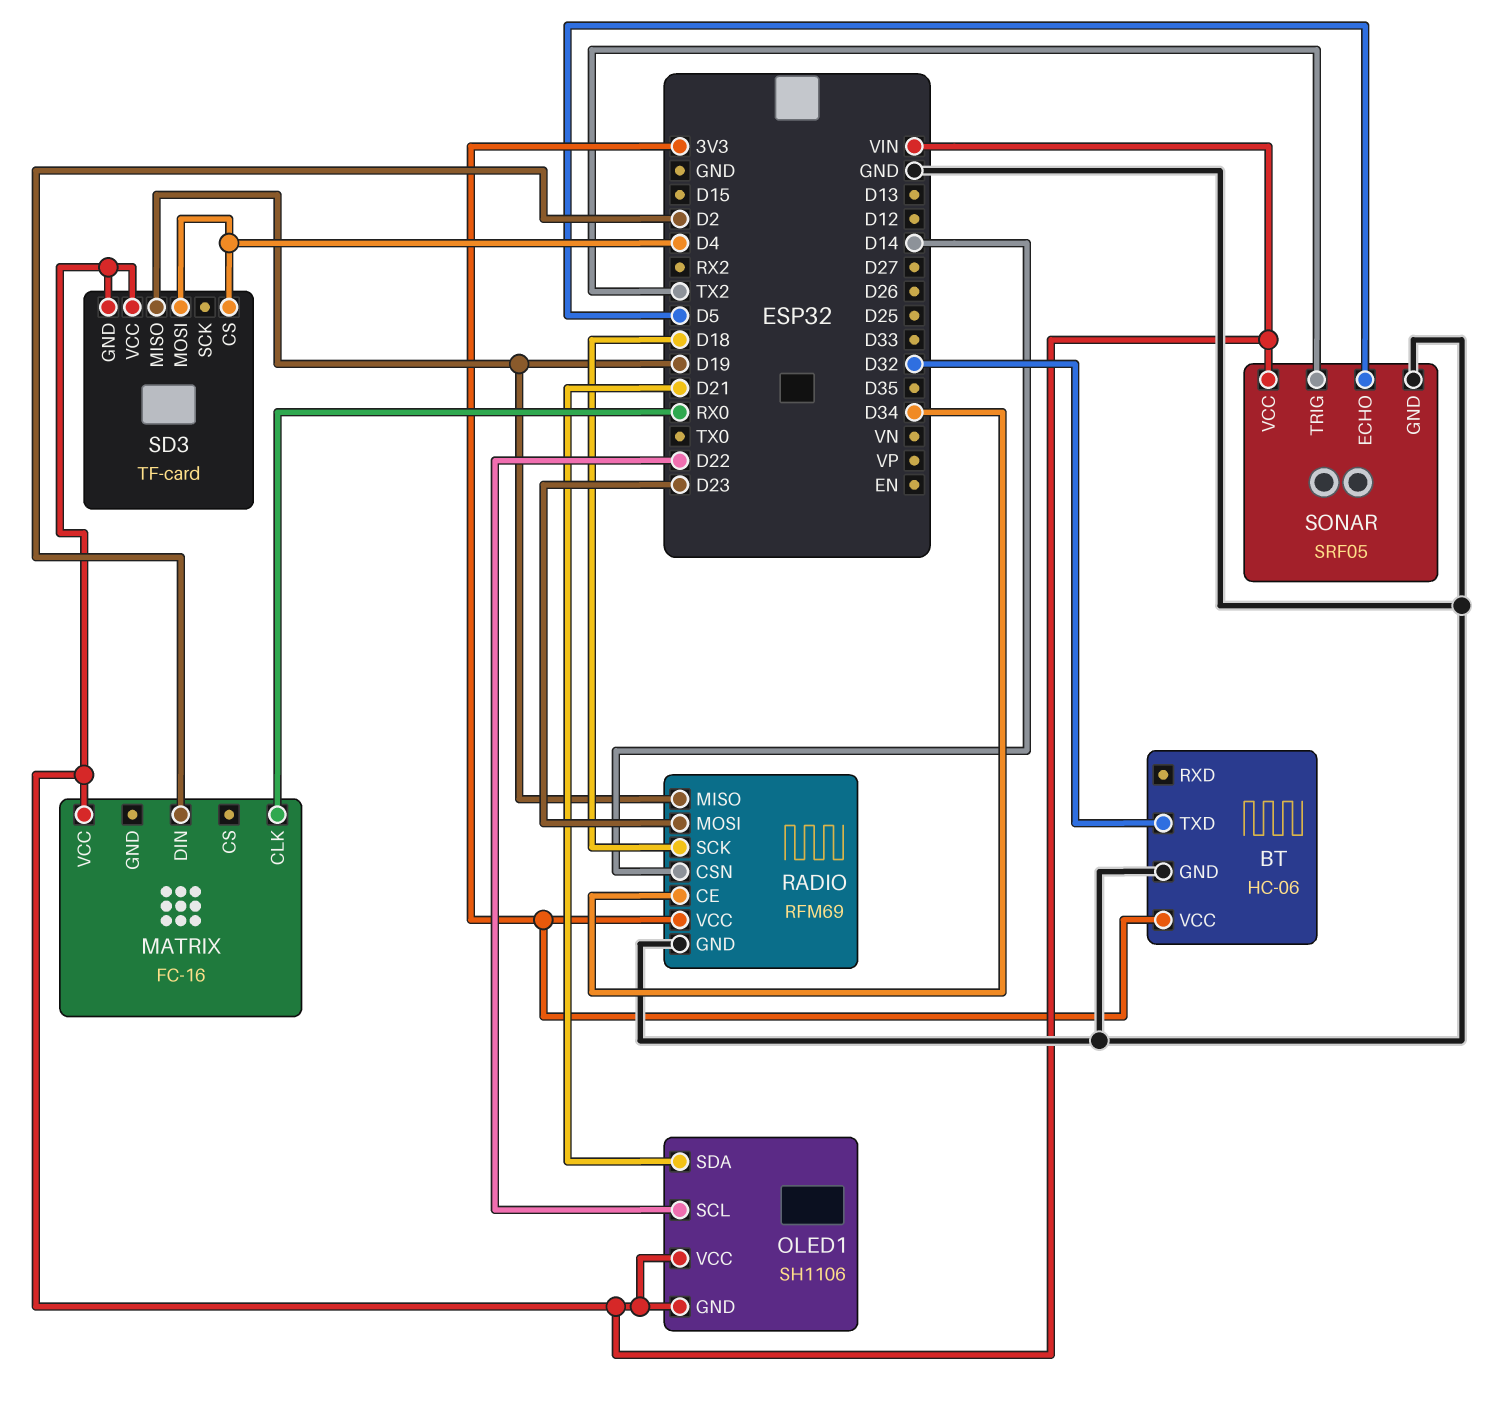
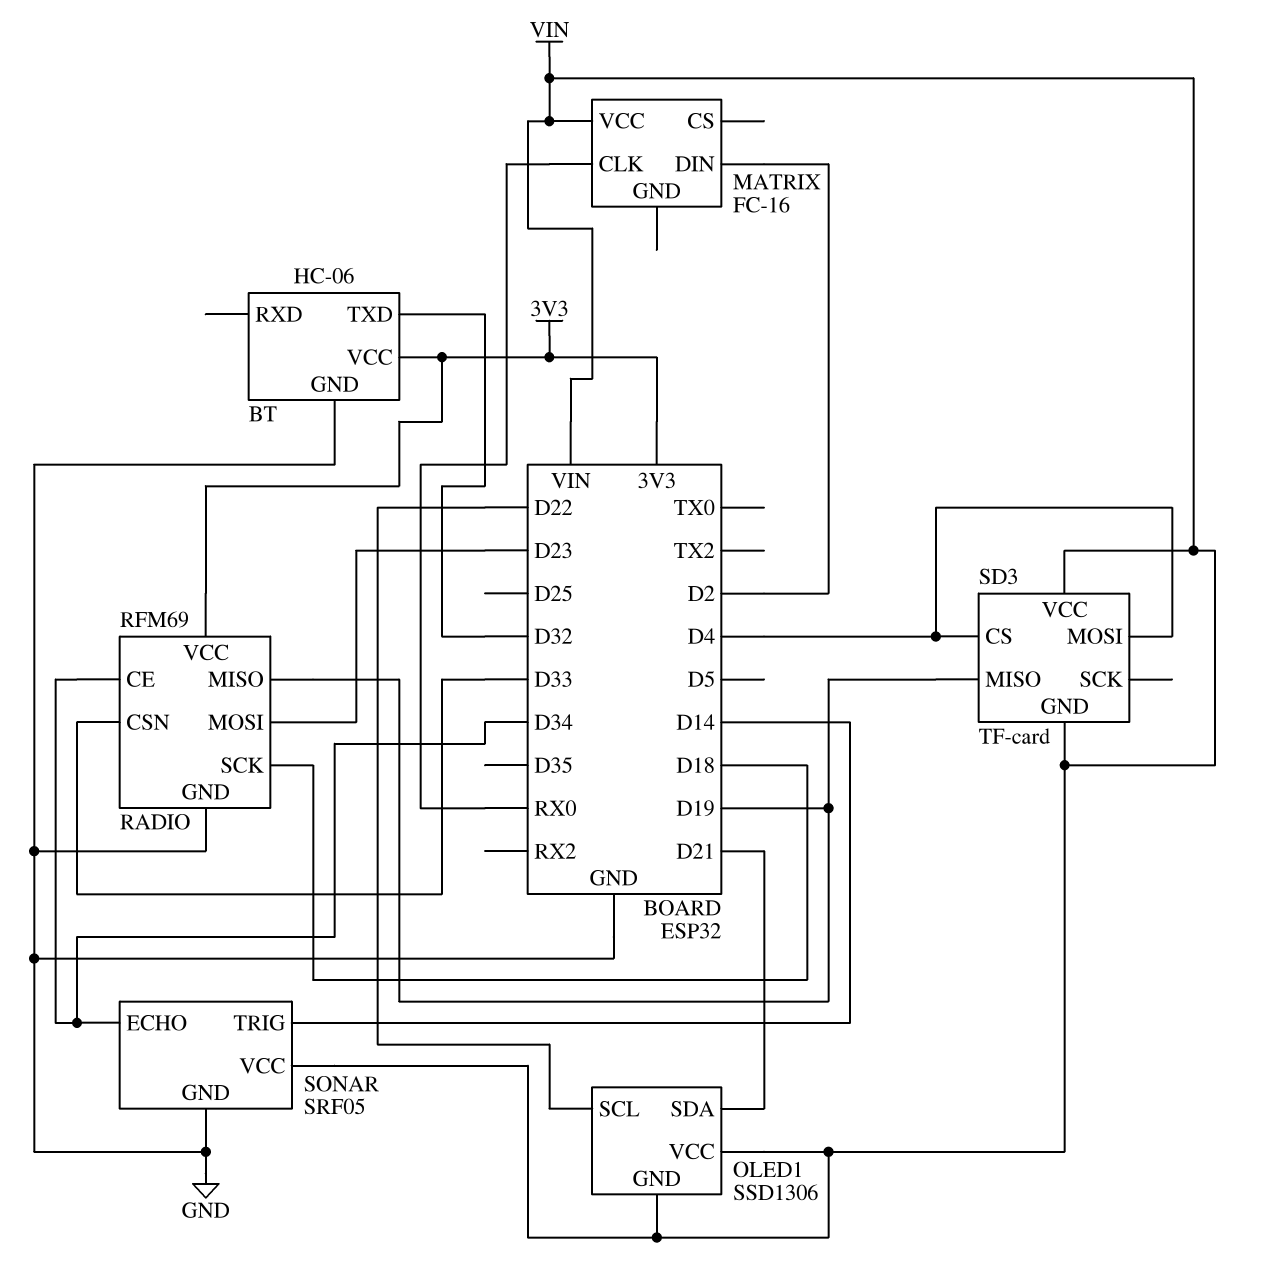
OLED1: SH1106 -> SSD1306
RADIO pin CSN: D14 -> D33
SONAR pin ECHO: D5 -> D34
SONAR pin TRIG: TX2 -> D14

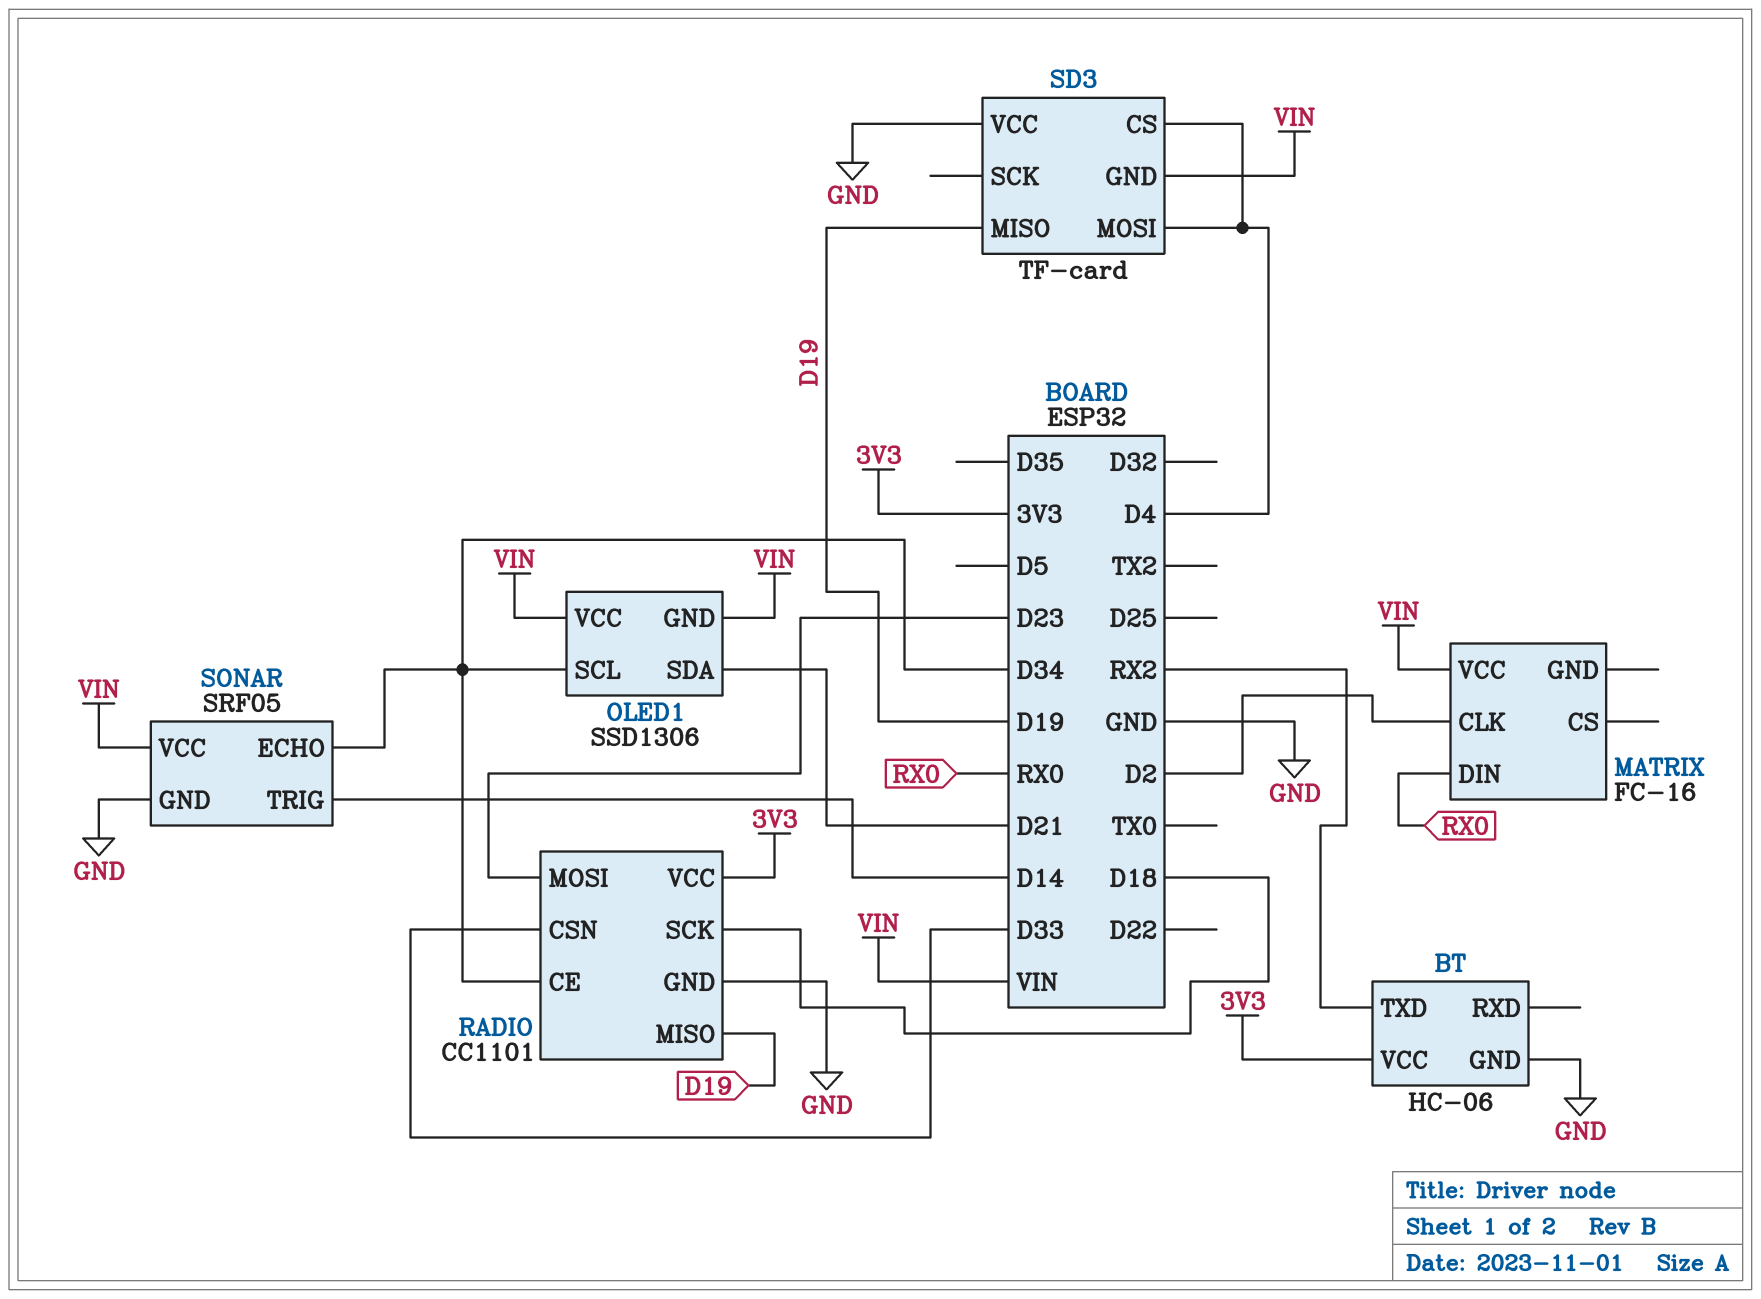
BT pin TXD: D32 -> RX2
MATRIX pin CLK: RX0 -> D2
MATRIX pin DIN: D2 -> RX0
OLED1 pin SCL: D22 -> D34
RADIO: RFM69 -> CC1101
SD3 pin VCC: VIN -> GND

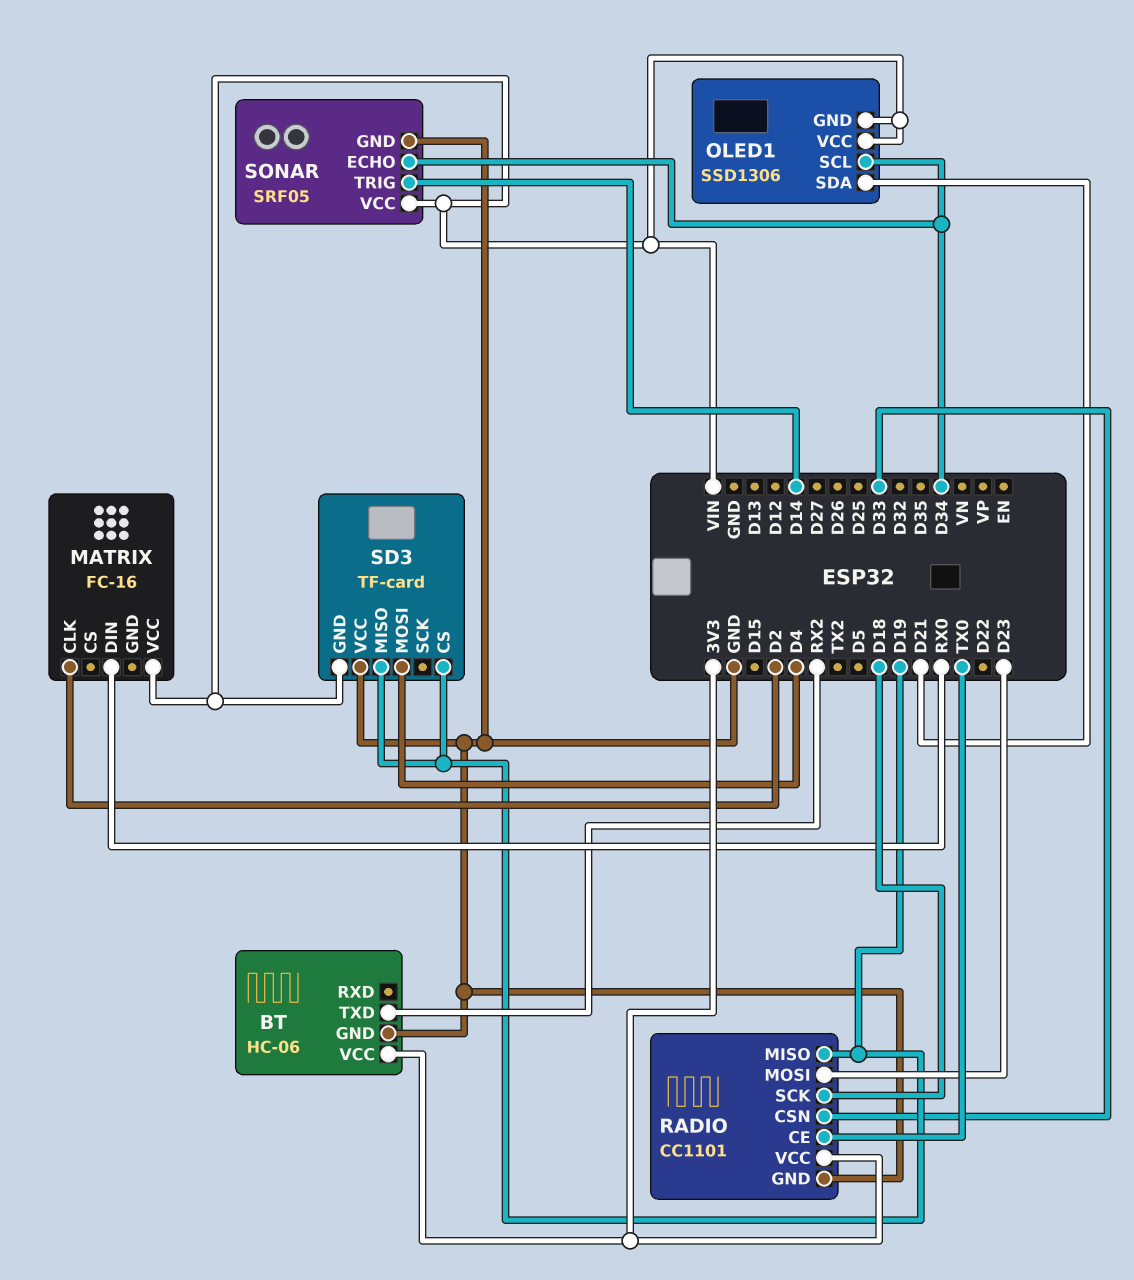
RADIO pin CE: D34 -> TX0
SD3 pin CS: D4 -> D19

